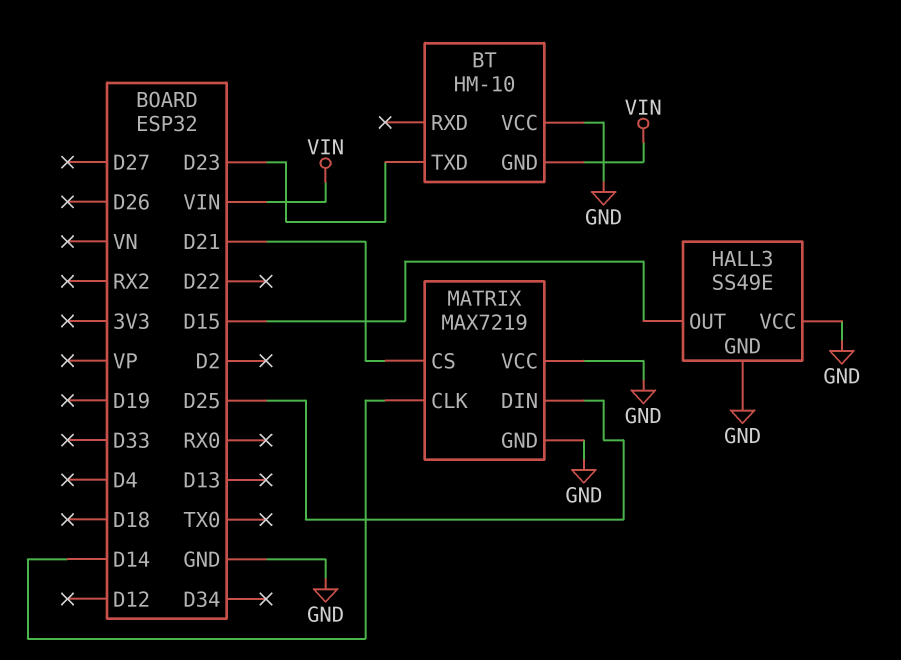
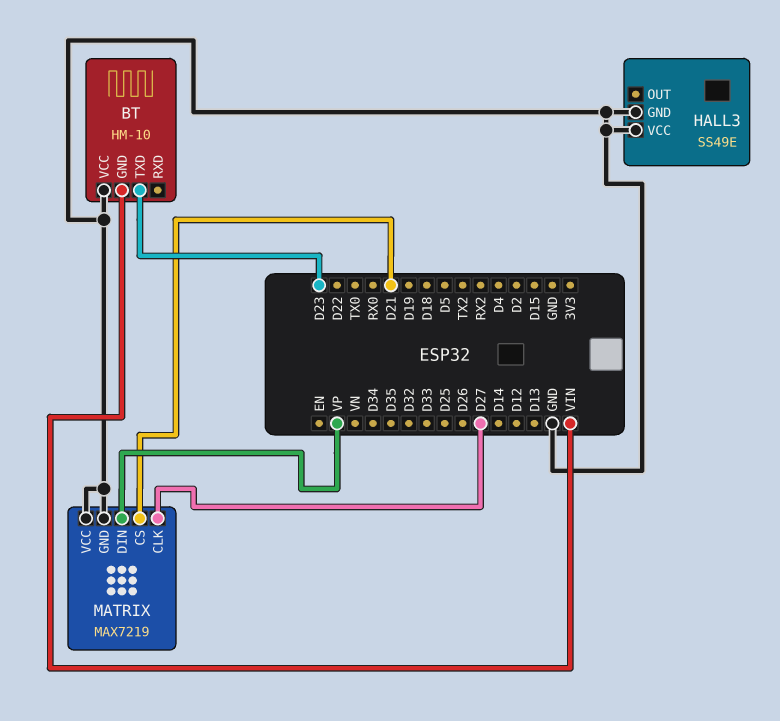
HALL3 pin OUT: D15 -> none
MATRIX pin CLK: D14 -> D27
MATRIX pin DIN: D25 -> VP

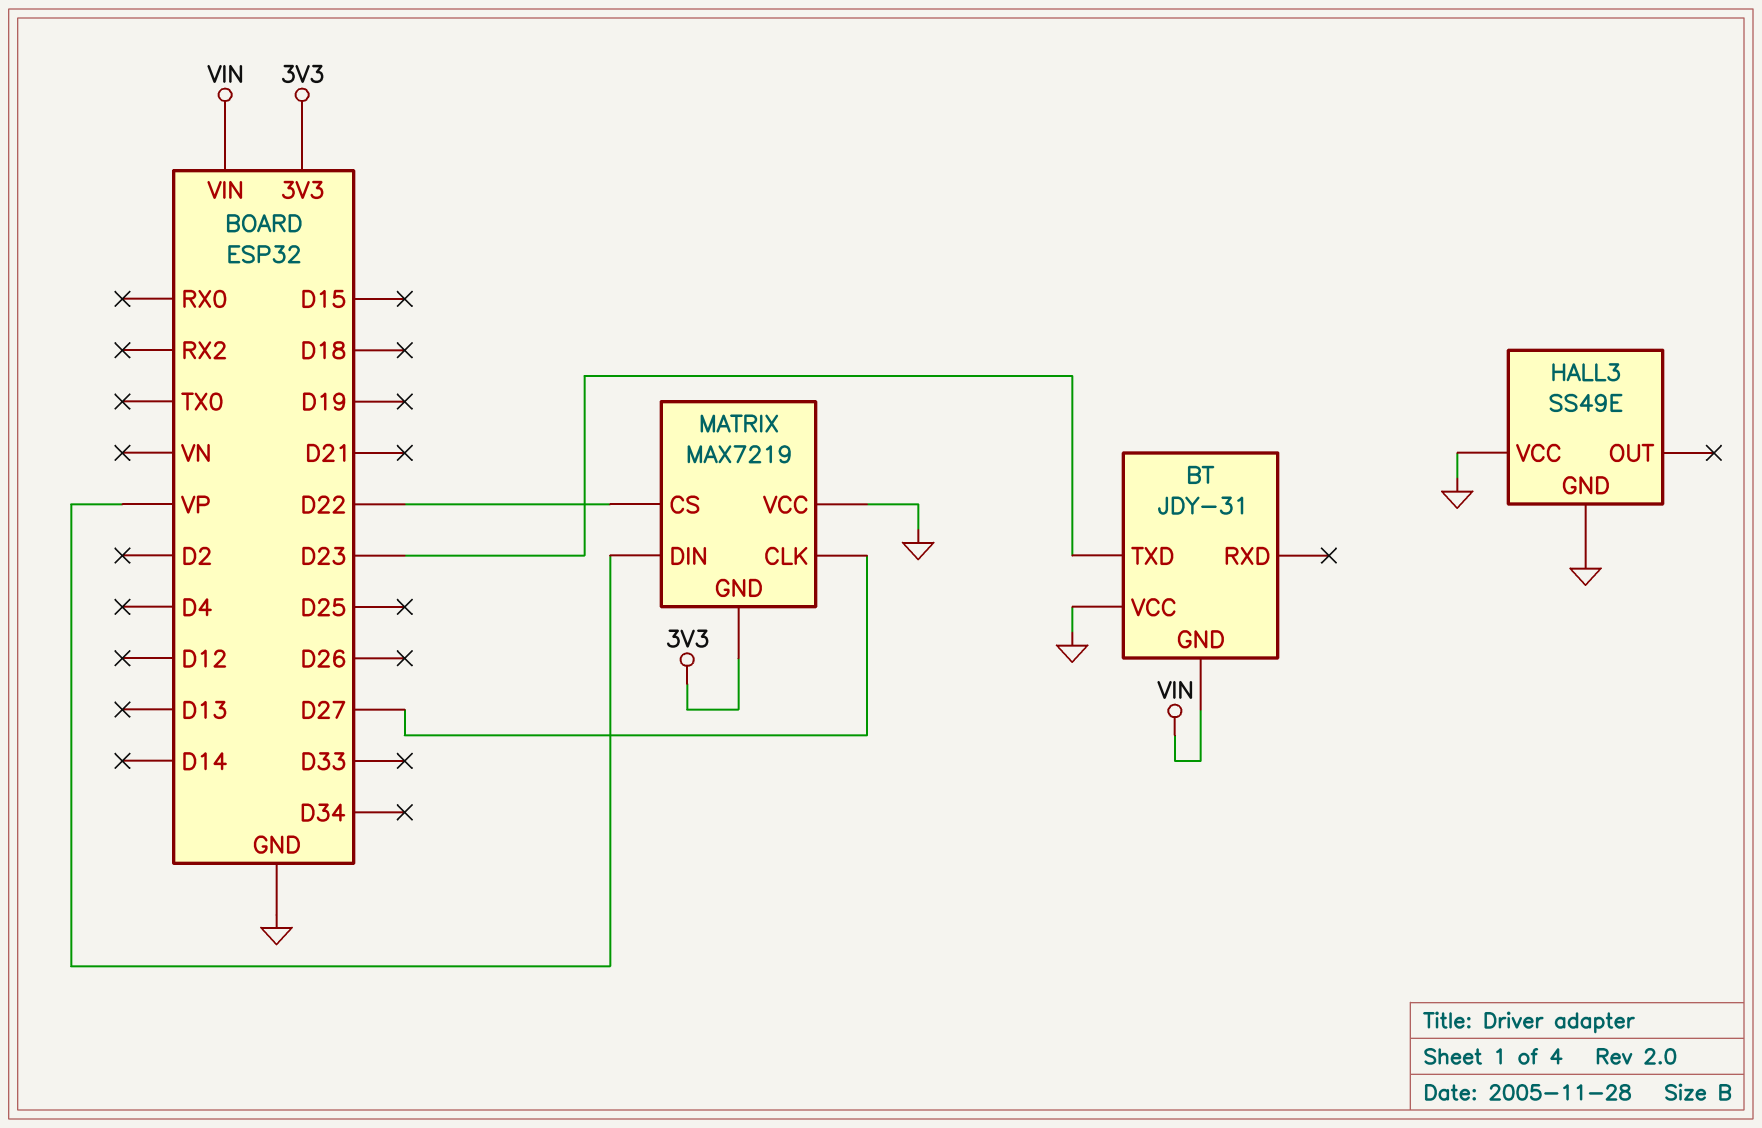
BT: HM-10 -> JDY-31
MATRIX pin CS: D21 -> D22
MATRIX pin GND: GND -> 3V3

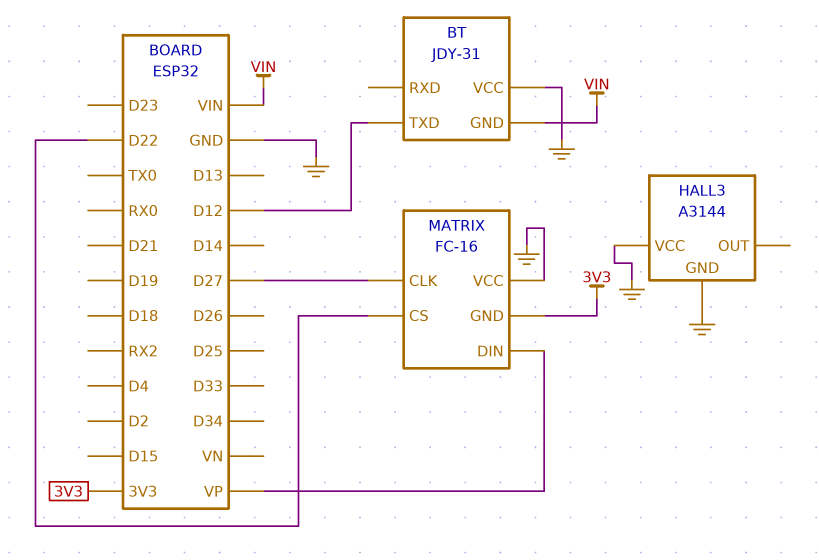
BT pin TXD: D23 -> D12
HALL3: SS49E -> A3144
MATRIX: MAX7219 -> FC-16

